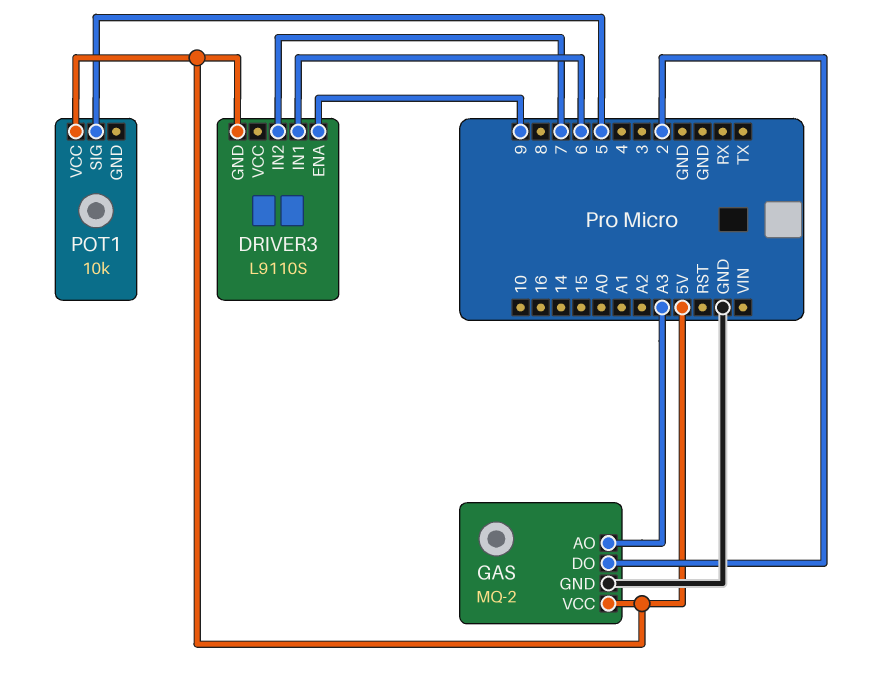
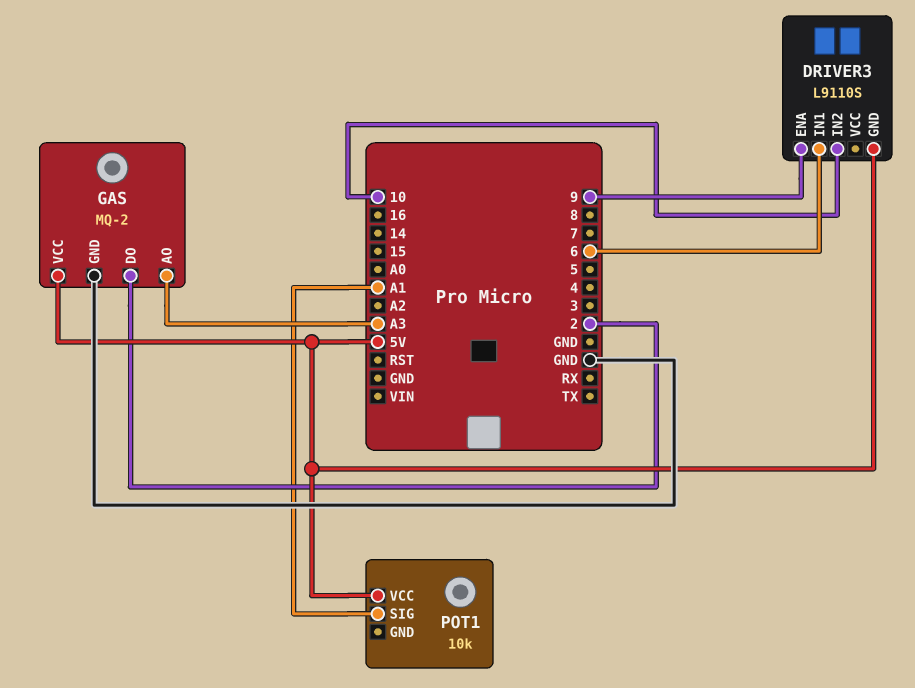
DRIVER3 pin IN2: 7 -> 10
POT1 pin SIG: 5 -> A1

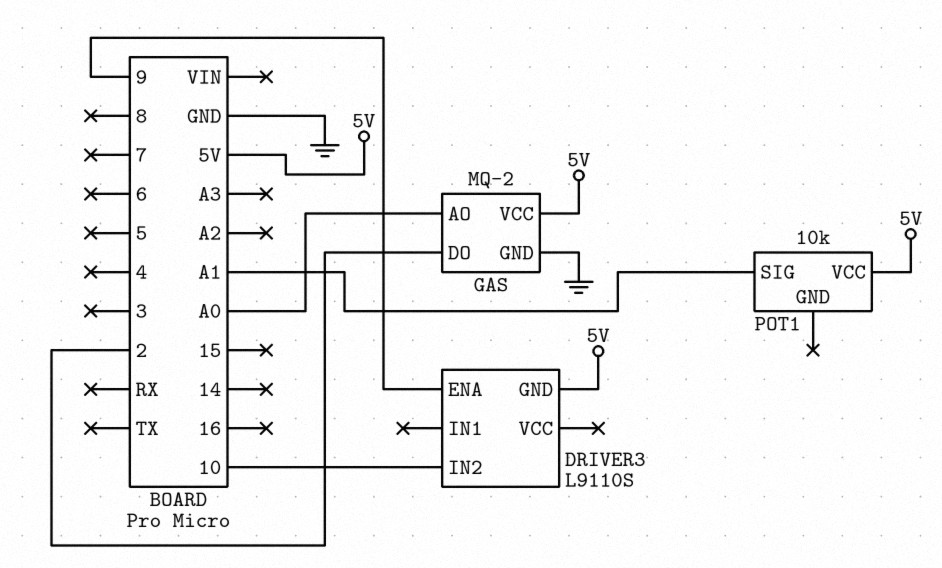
DRIVER3 pin IN1: 6 -> none
GAS pin AO: A3 -> A0

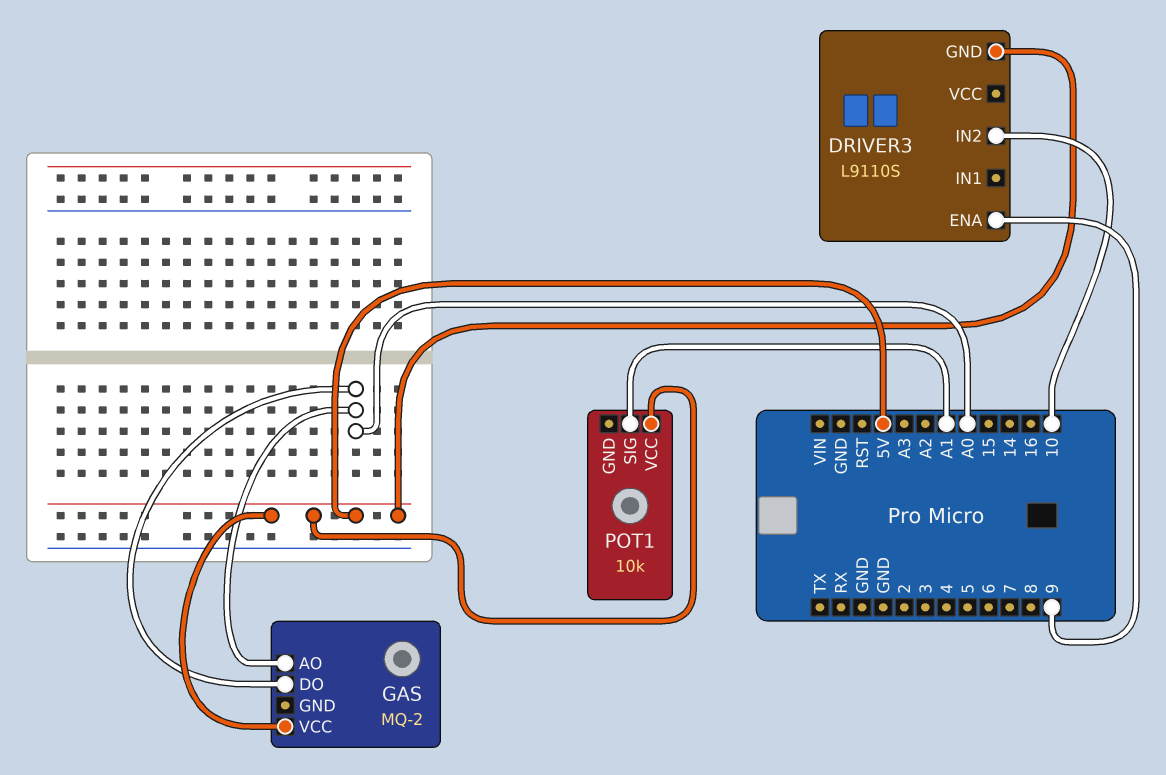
GAS pin DO: 2 -> A0
GAS pin GND: GND -> none

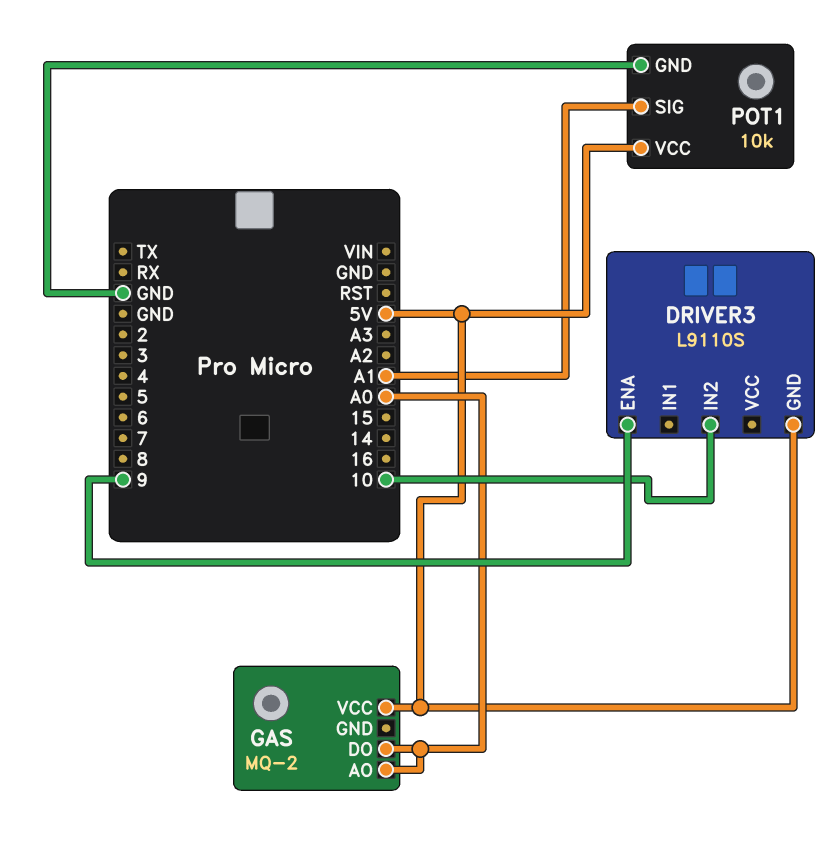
POT1 pin GND: none -> GND

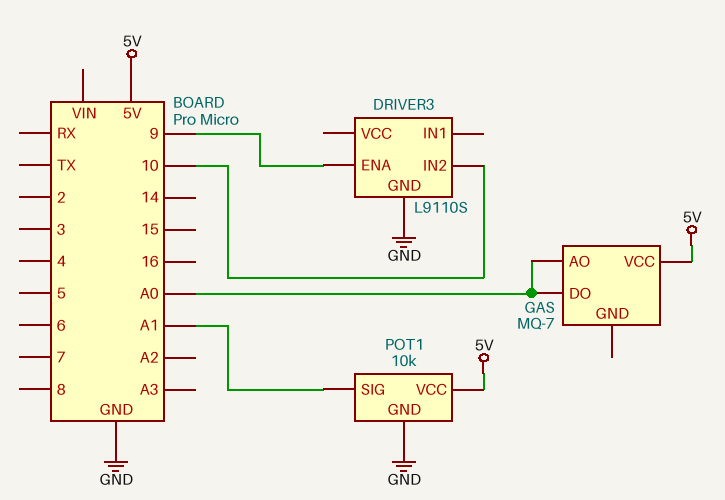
DRIVER3 pin GND: 5V -> GND
GAS: MQ-2 -> MQ-7

